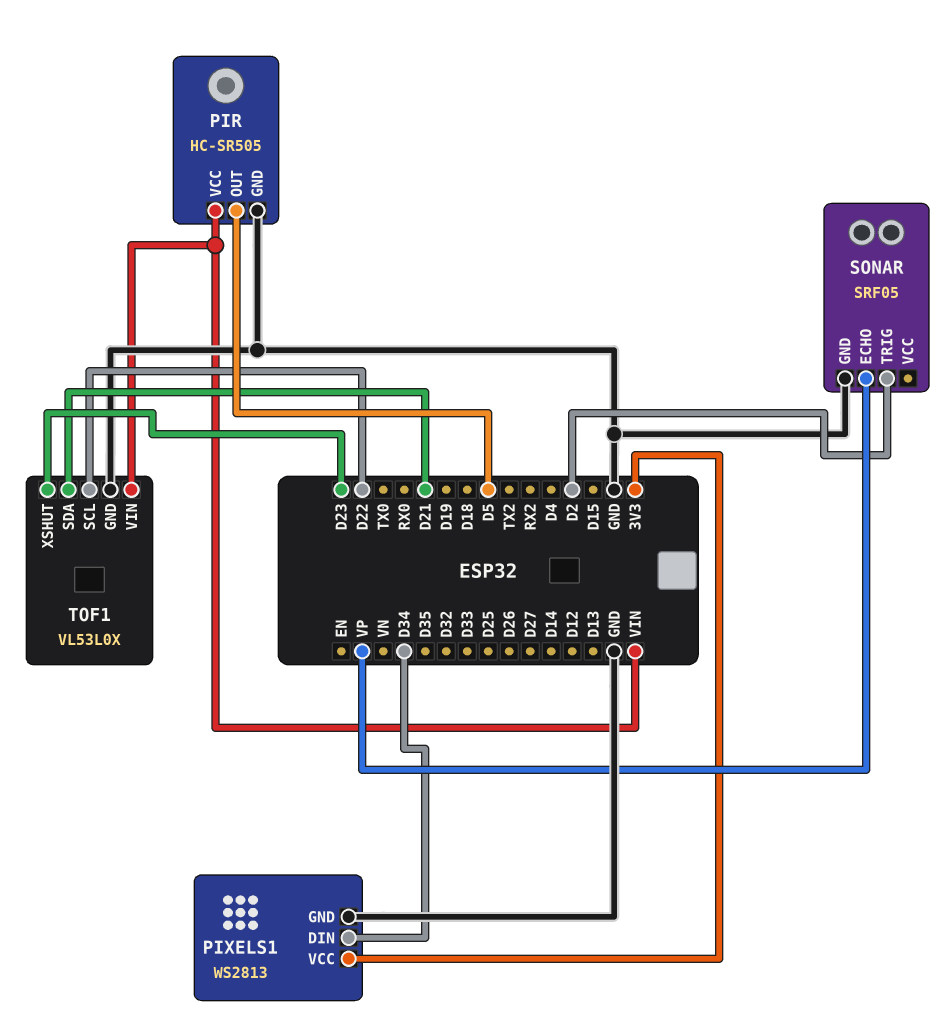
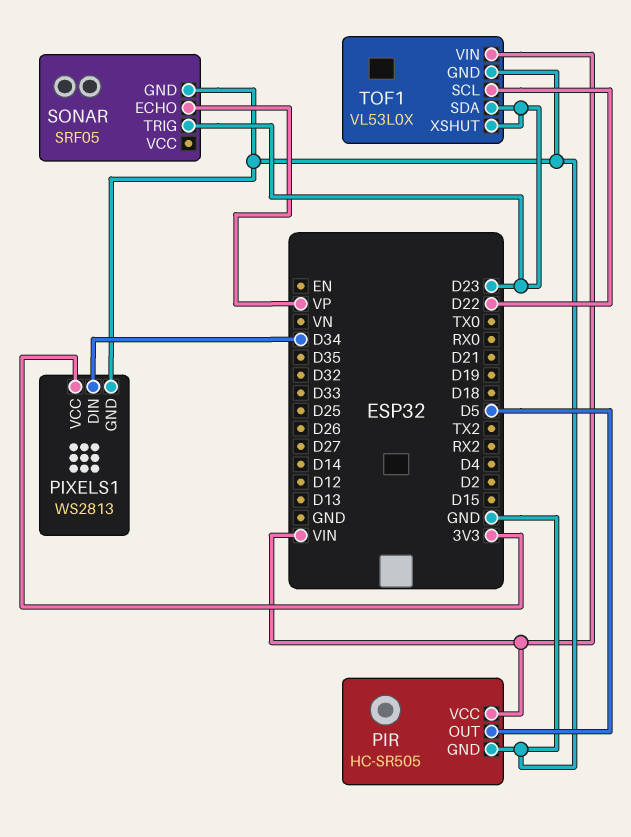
SONAR pin TRIG: D2 -> D23
TOF1 pin SDA: D21 -> D23

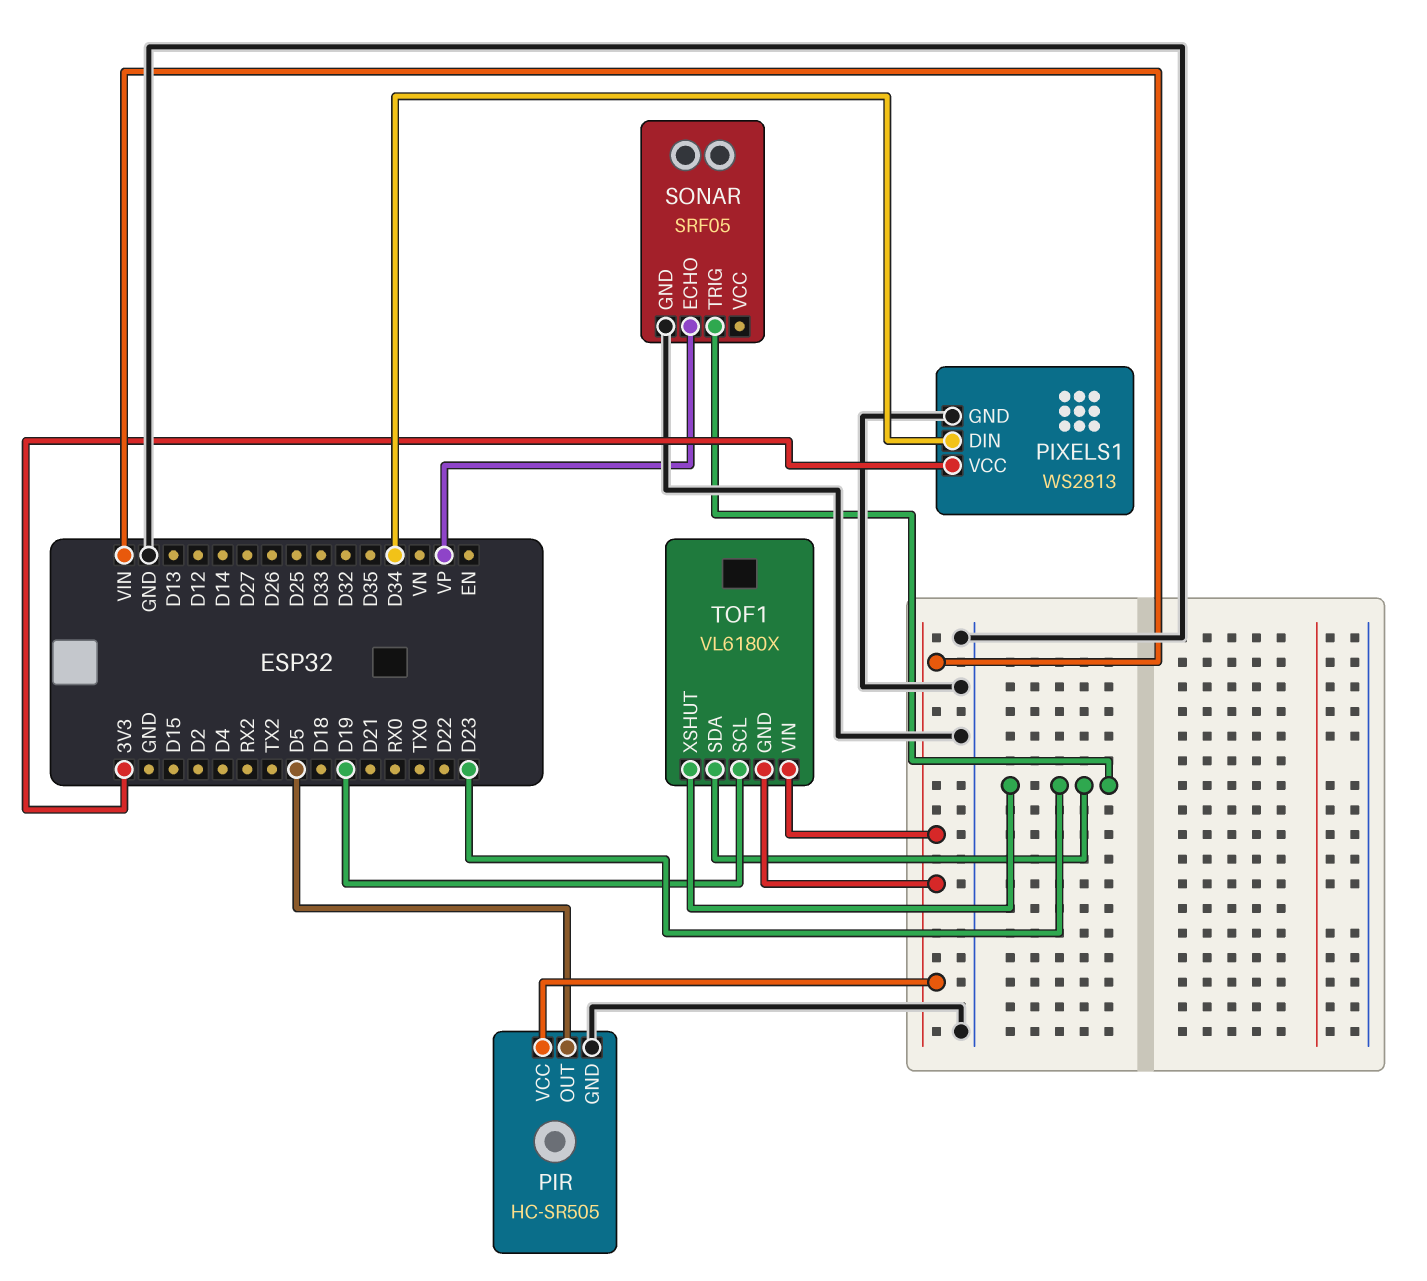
TOF1: VL53L0X -> VL6180X
TOF1 pin GND: GND -> VIN
TOF1 pin SCL: D22 -> D19

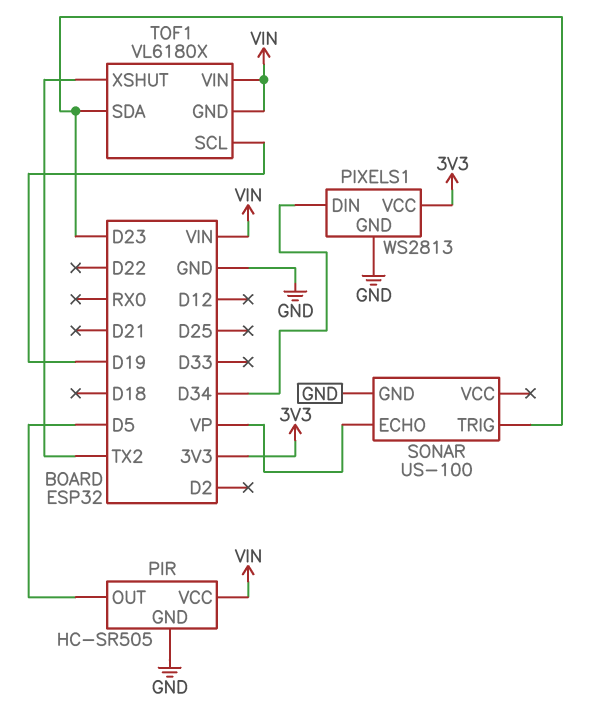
SONAR: SRF05 -> US-100
TOF1 pin XSHUT: D23 -> TX2

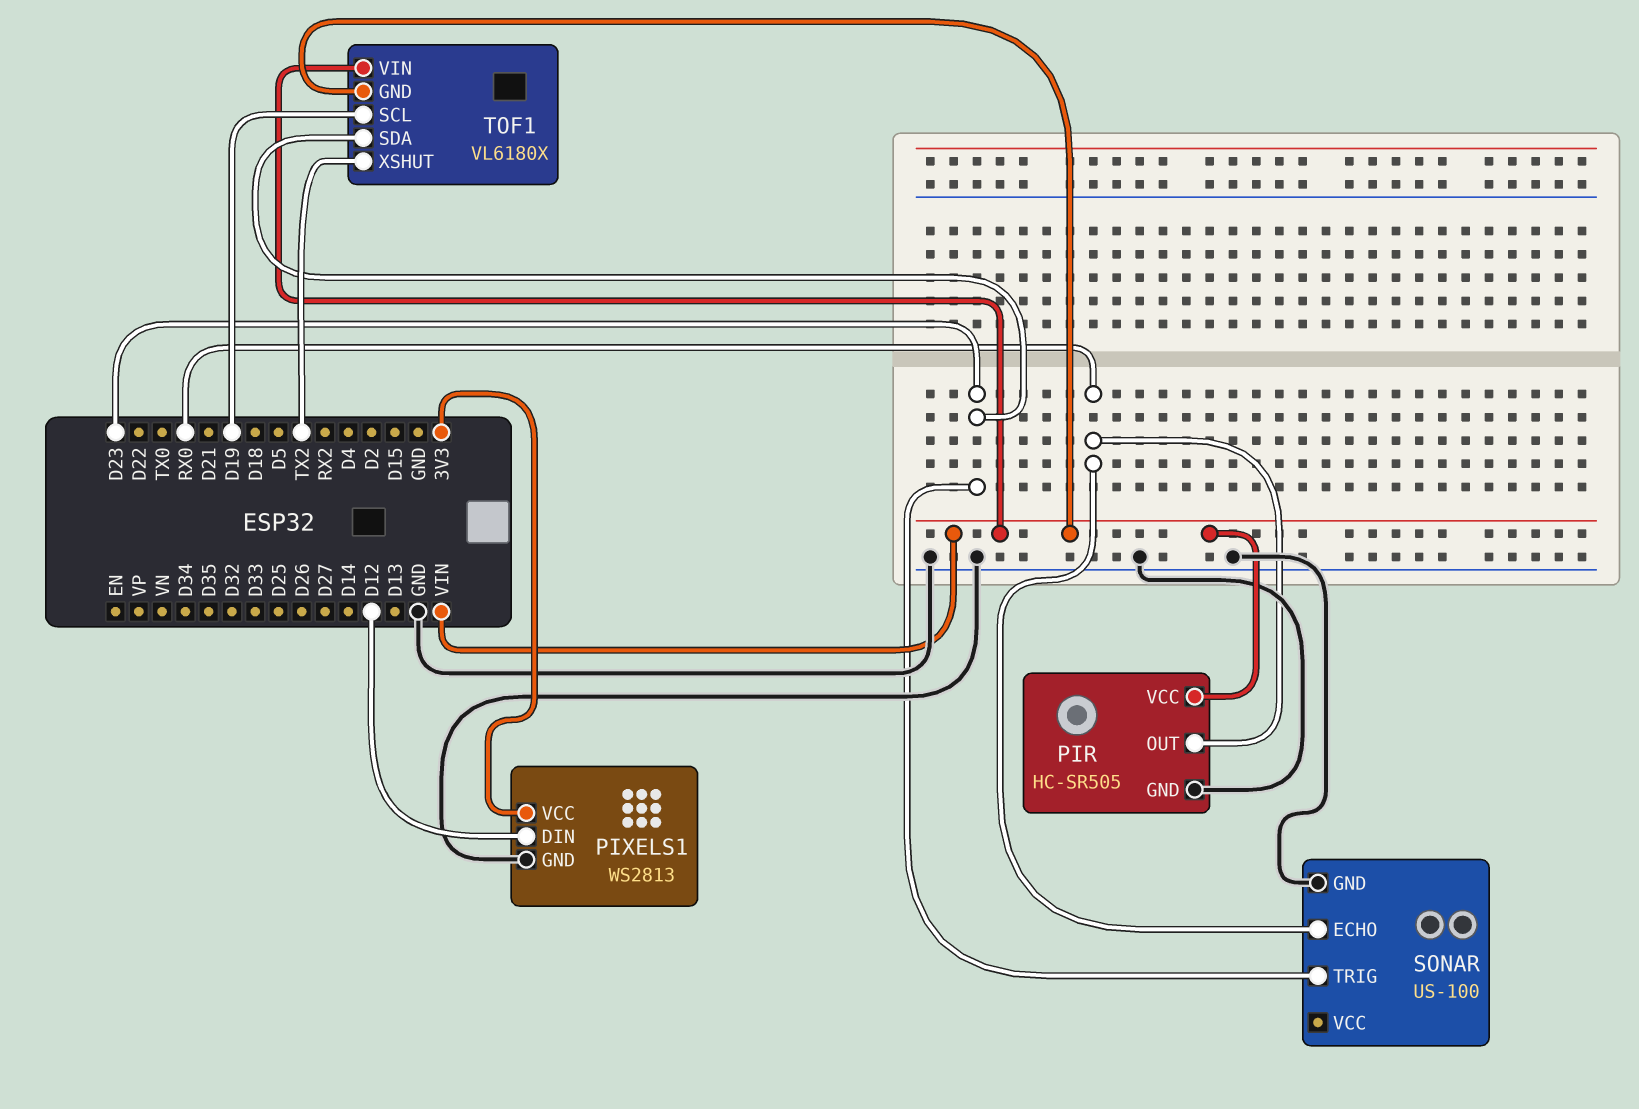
PIR pin OUT: D5 -> RX0
PIXELS1 pin DIN: D34 -> D12
SONAR pin ECHO: VP -> RX0

